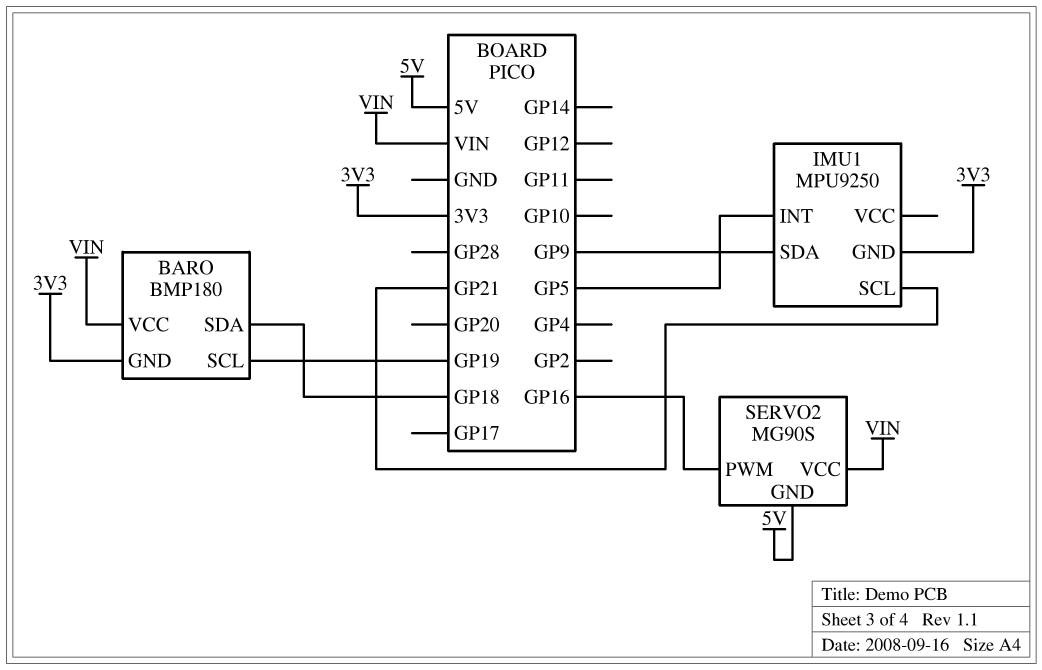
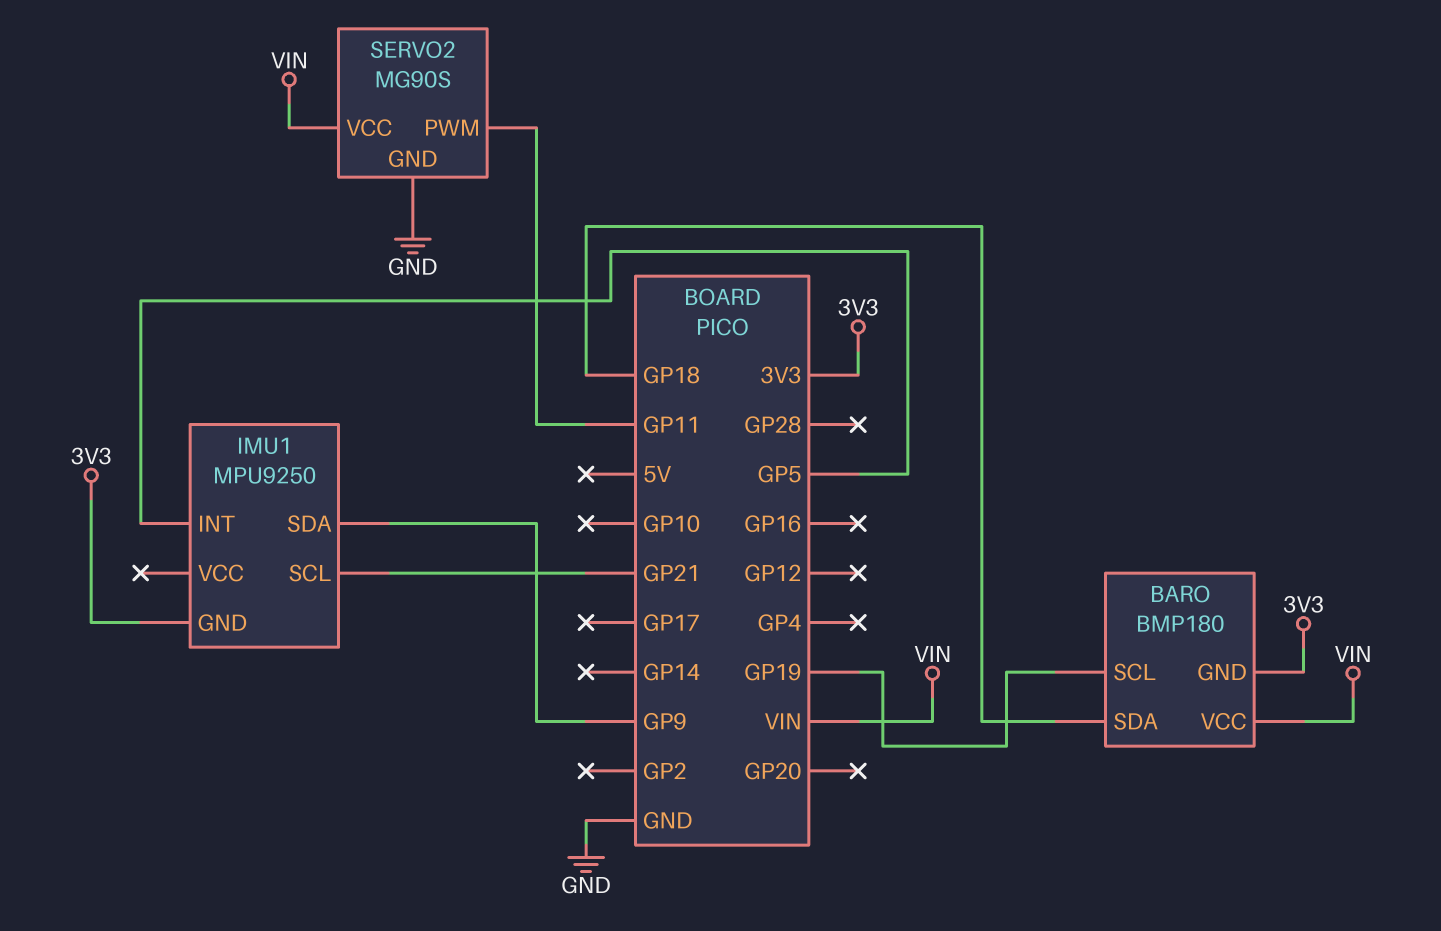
SERVO2 pin GND: 5V -> GND
SERVO2 pin PWM: GP16 -> GP11

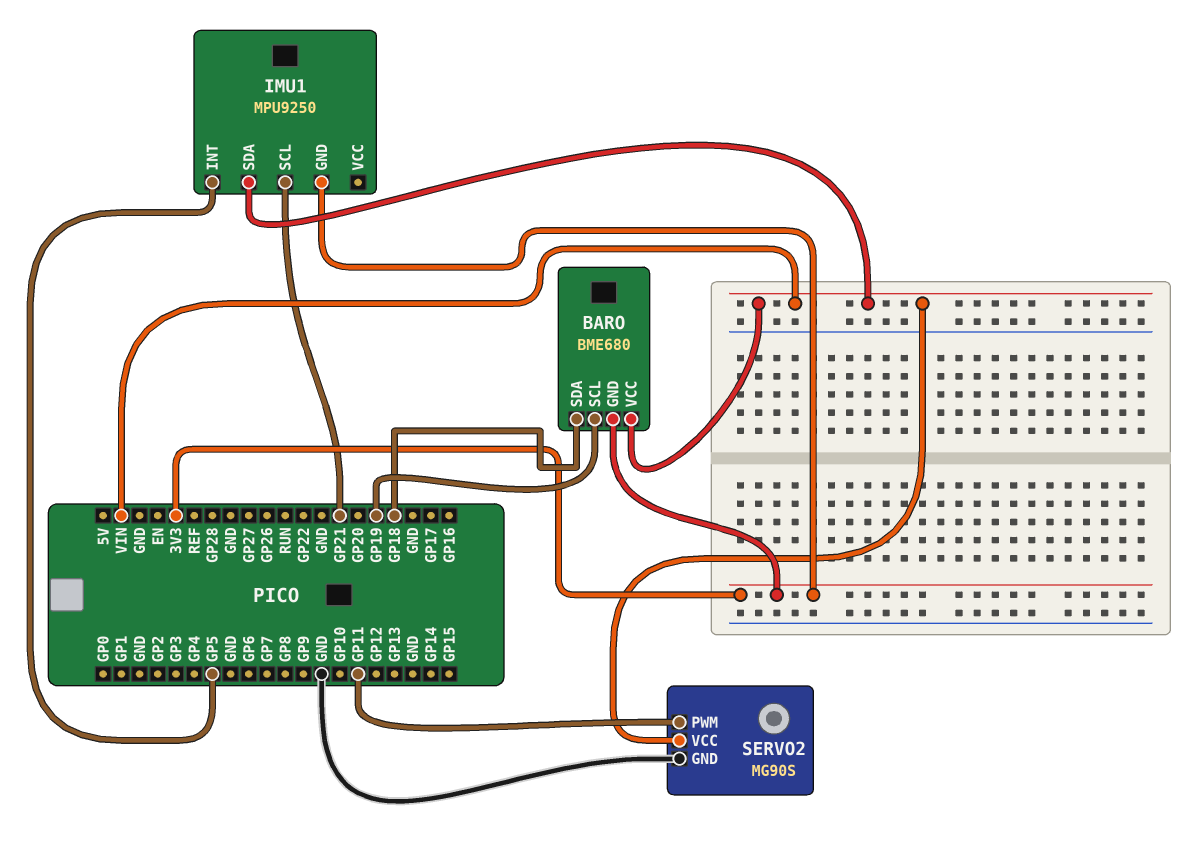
BARO: BMP180 -> BME680
IMU1 pin SDA: GP9 -> VIN

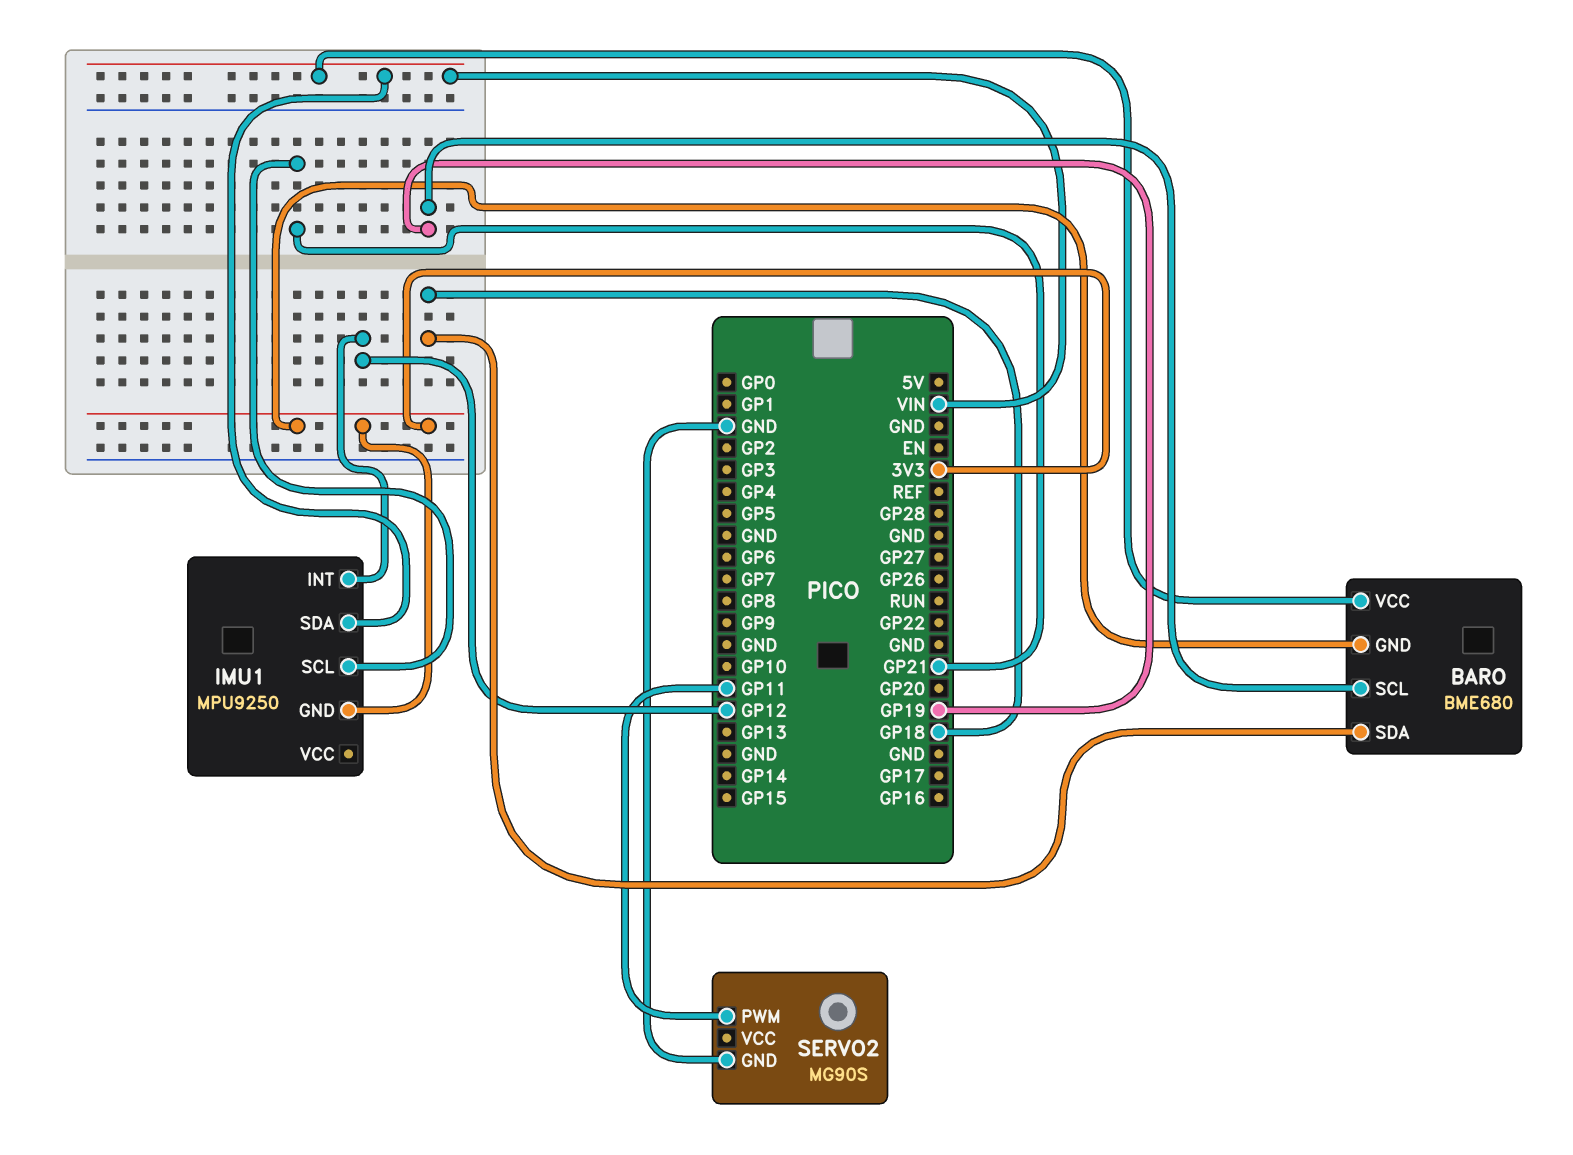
IMU1 pin INT: GP5 -> GP12
SERVO2 pin VCC: VIN -> none

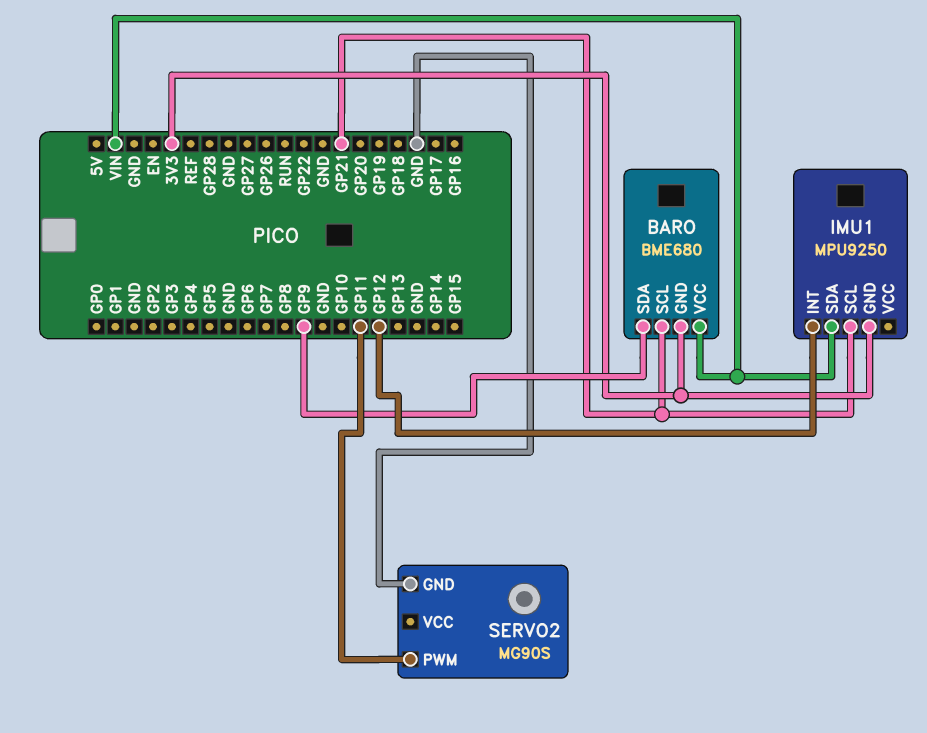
BARO pin SCL: GP19 -> GP21
BARO pin SDA: GP18 -> GP9

